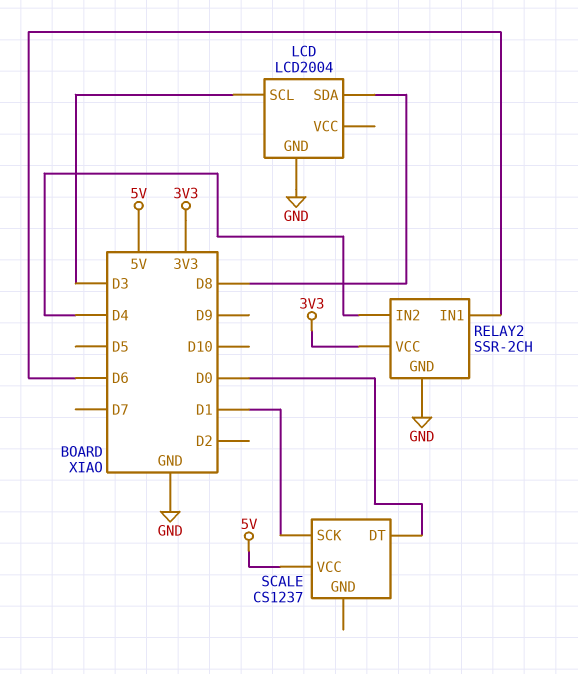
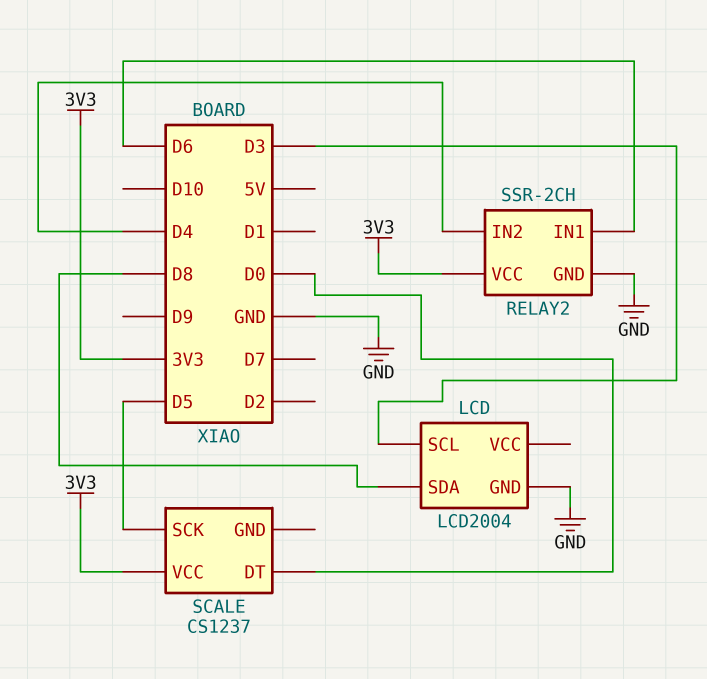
SCALE pin SCK: D1 -> D5
SCALE pin VCC: 5V -> 3V3

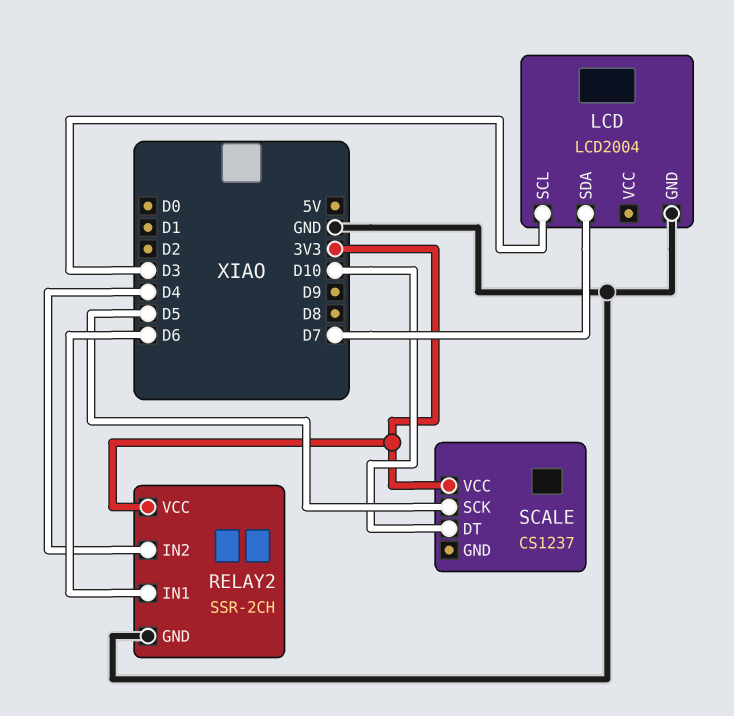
LCD pin SDA: D8 -> D7
SCALE pin DT: D0 -> D10

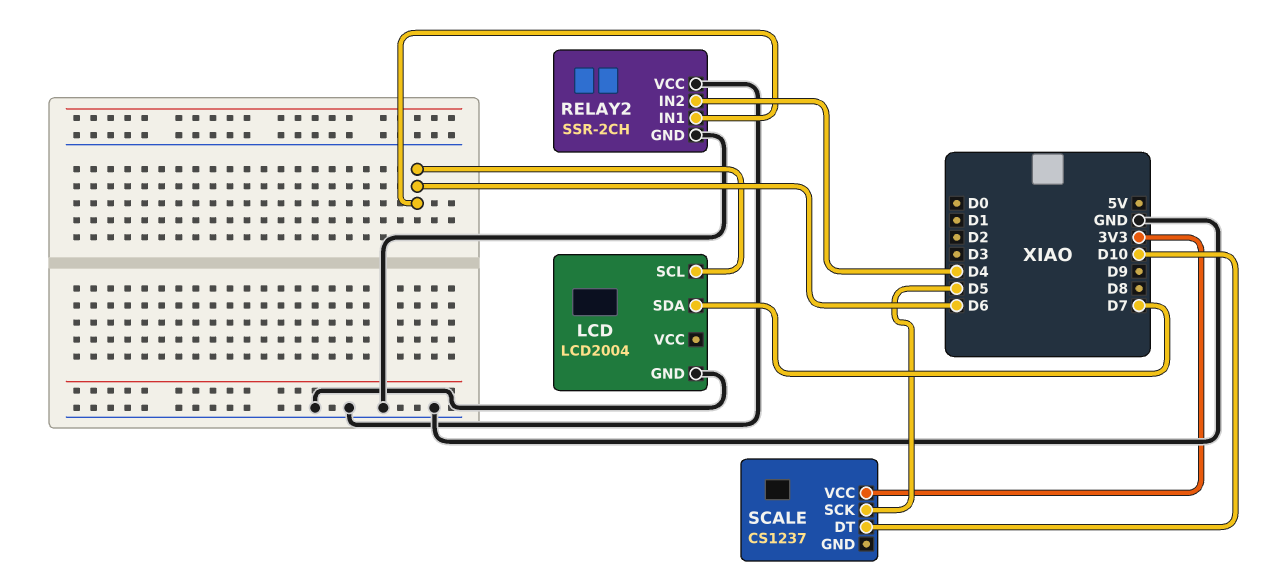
LCD pin SCL: D3 -> D6
RELAY2 pin VCC: 3V3 -> GND

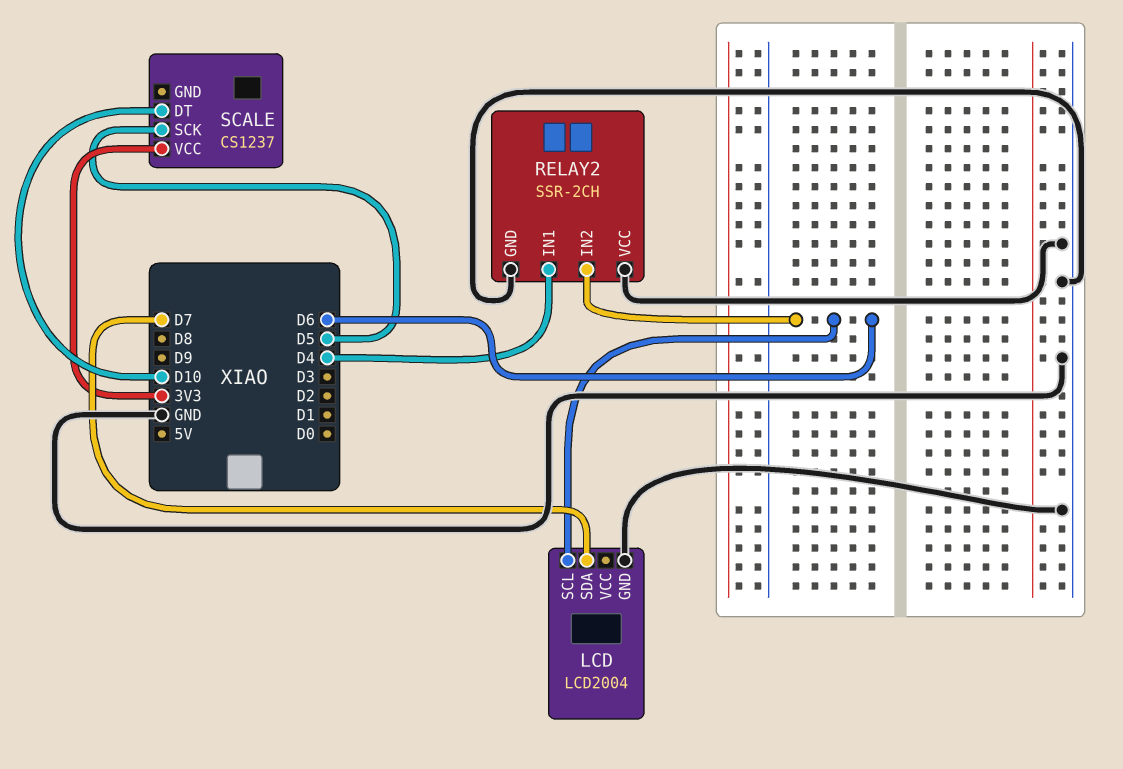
RELAY2 pin IN1: D6 -> D4
RELAY2 pin IN2: D4 -> D6

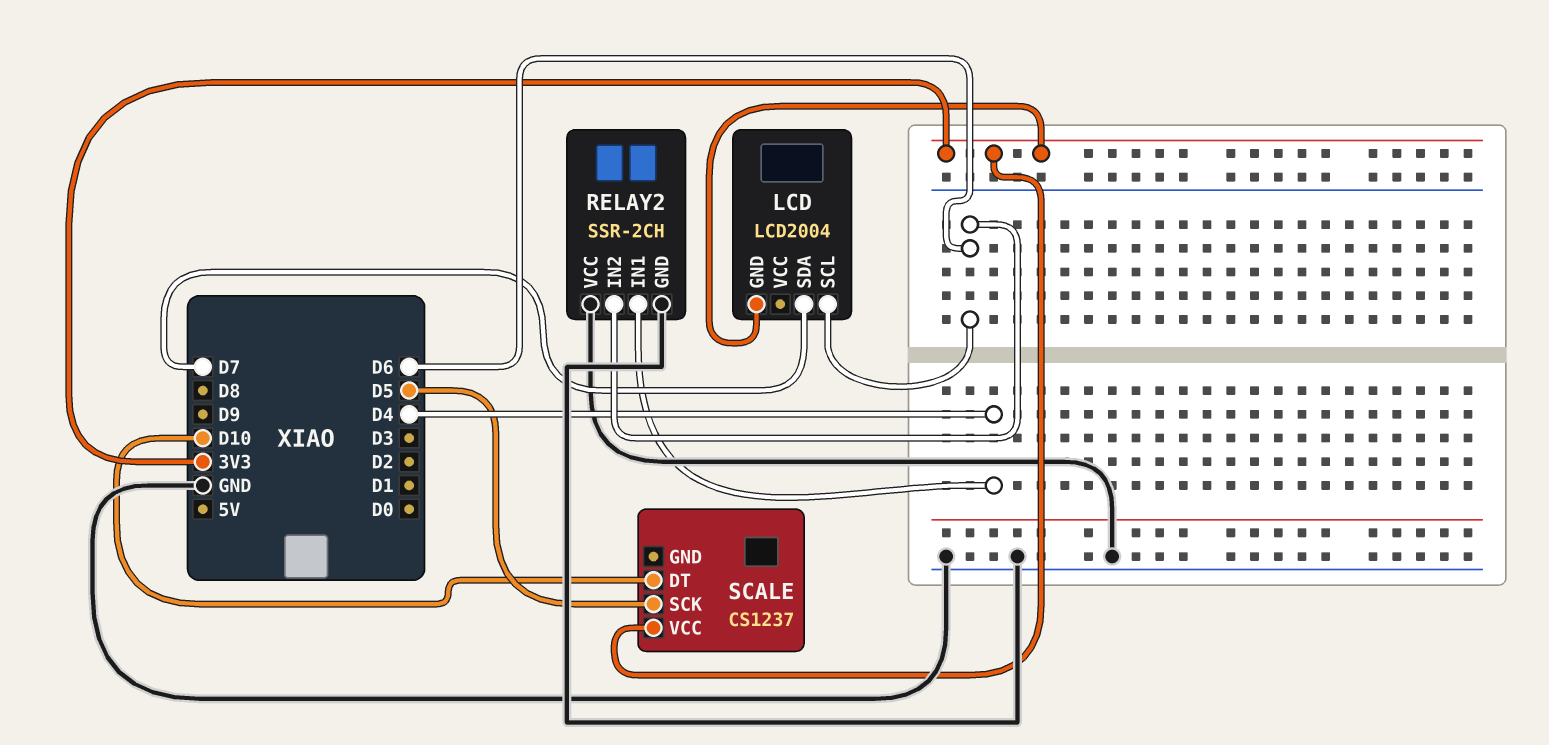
LCD pin GND: GND -> 3V3

